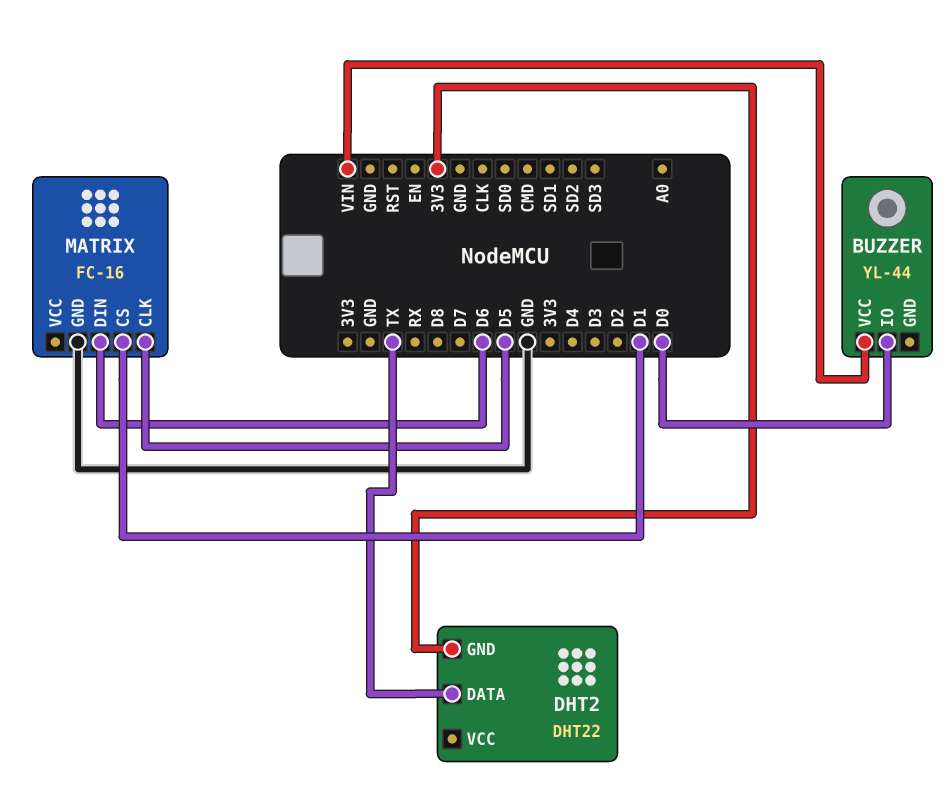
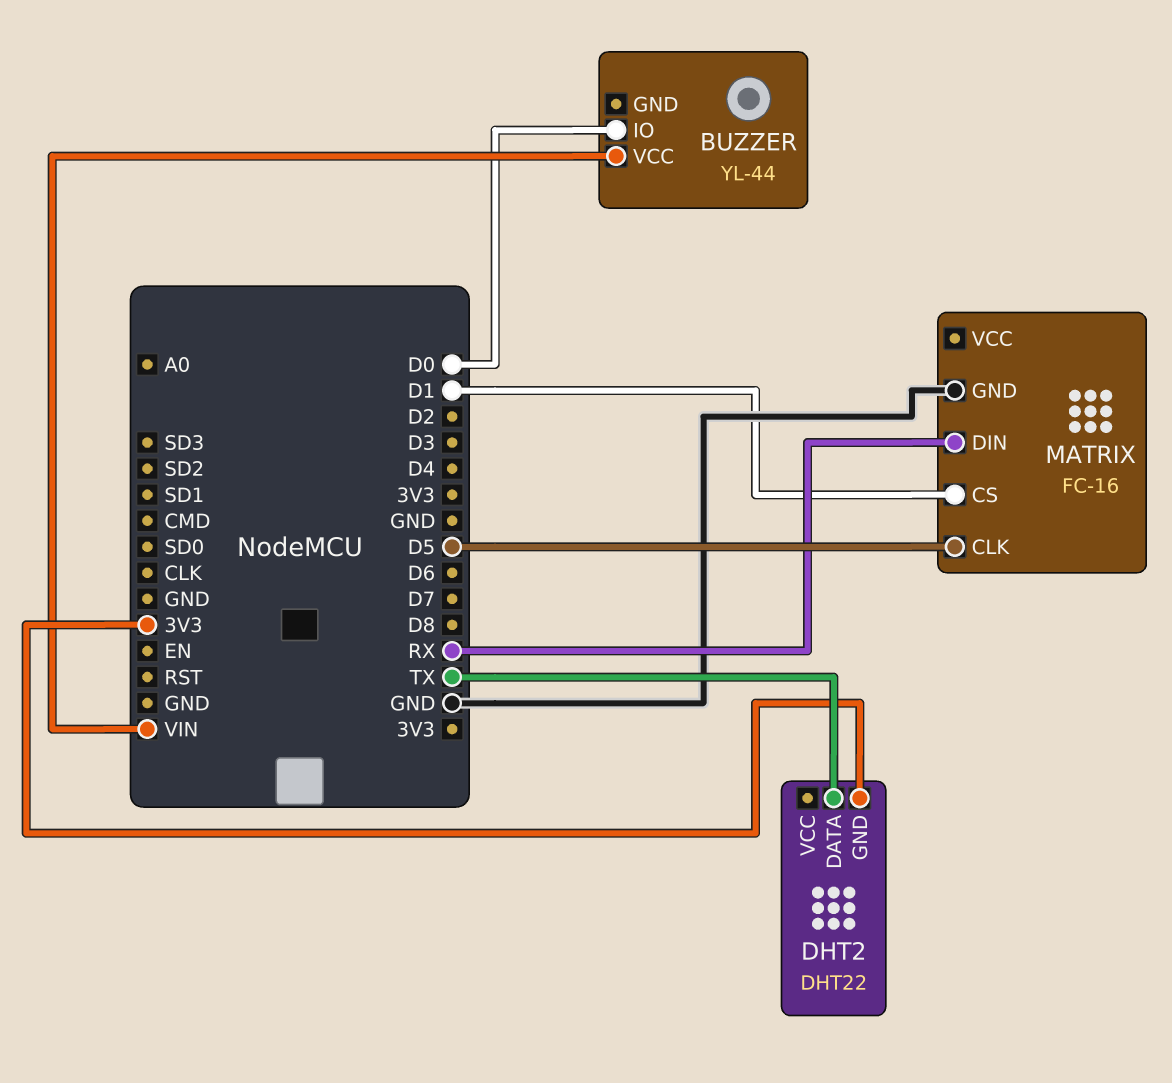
MATRIX pin DIN: D6 -> RX

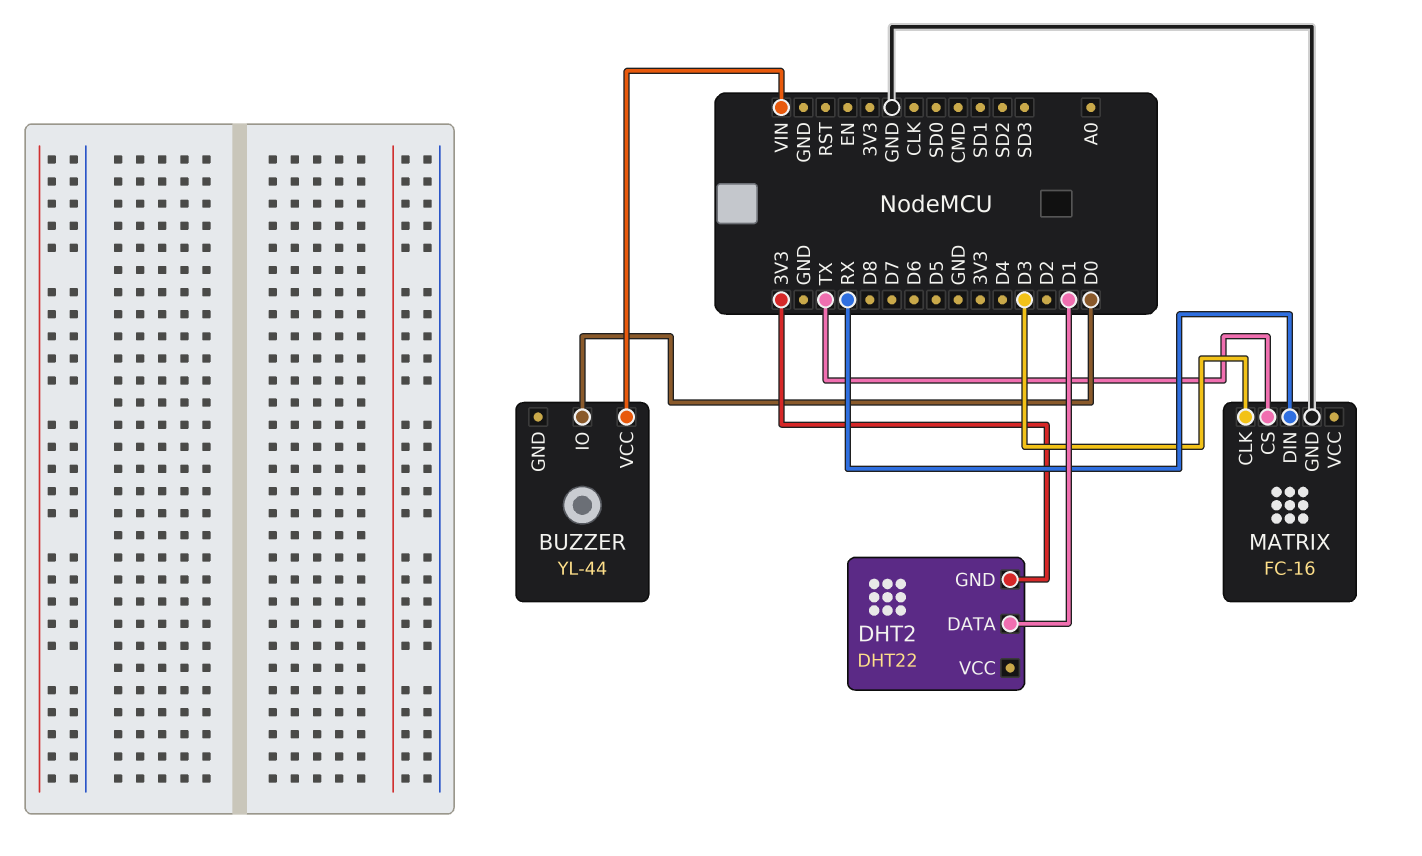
DHT2 pin DATA: TX -> D1
MATRIX pin CLK: D5 -> D3
MATRIX pin CS: D1 -> TX

